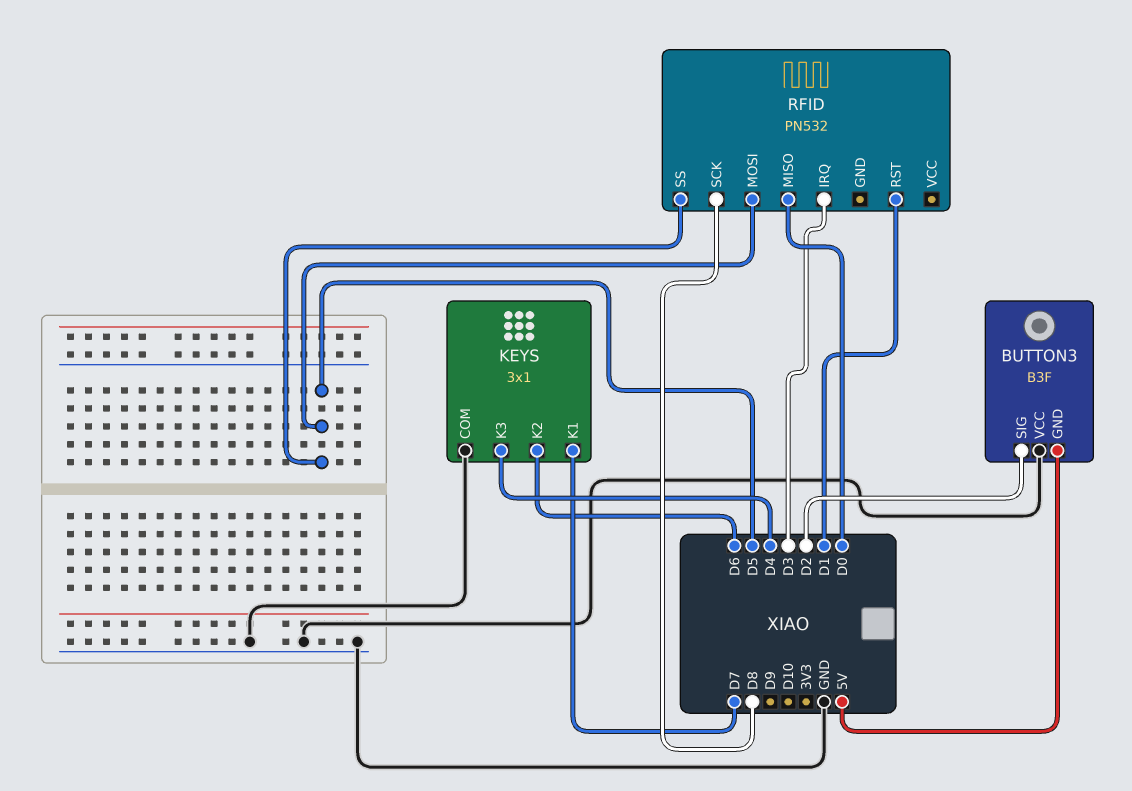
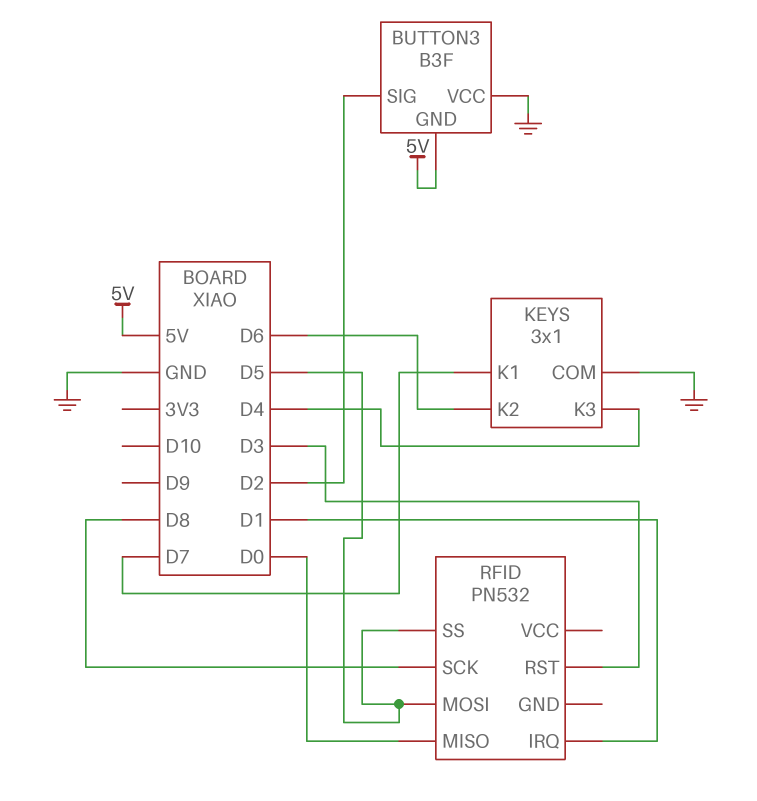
RFID pin IRQ: D3 -> D1
RFID pin RST: D1 -> D3

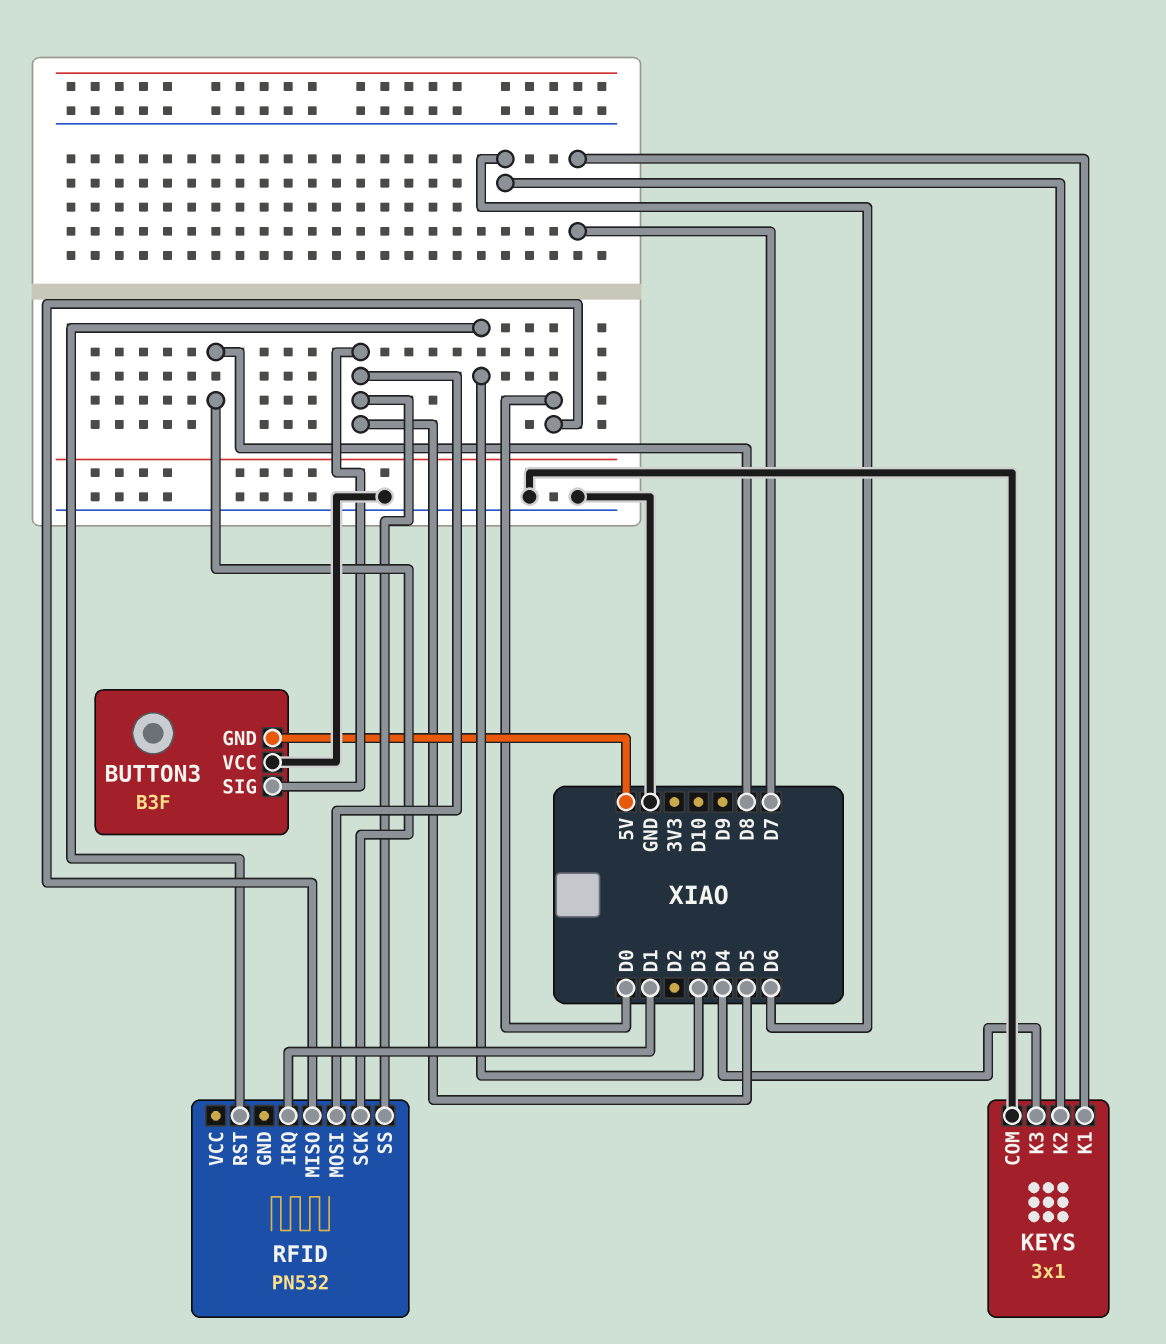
BUTTON3 pin SIG: D2 -> D5

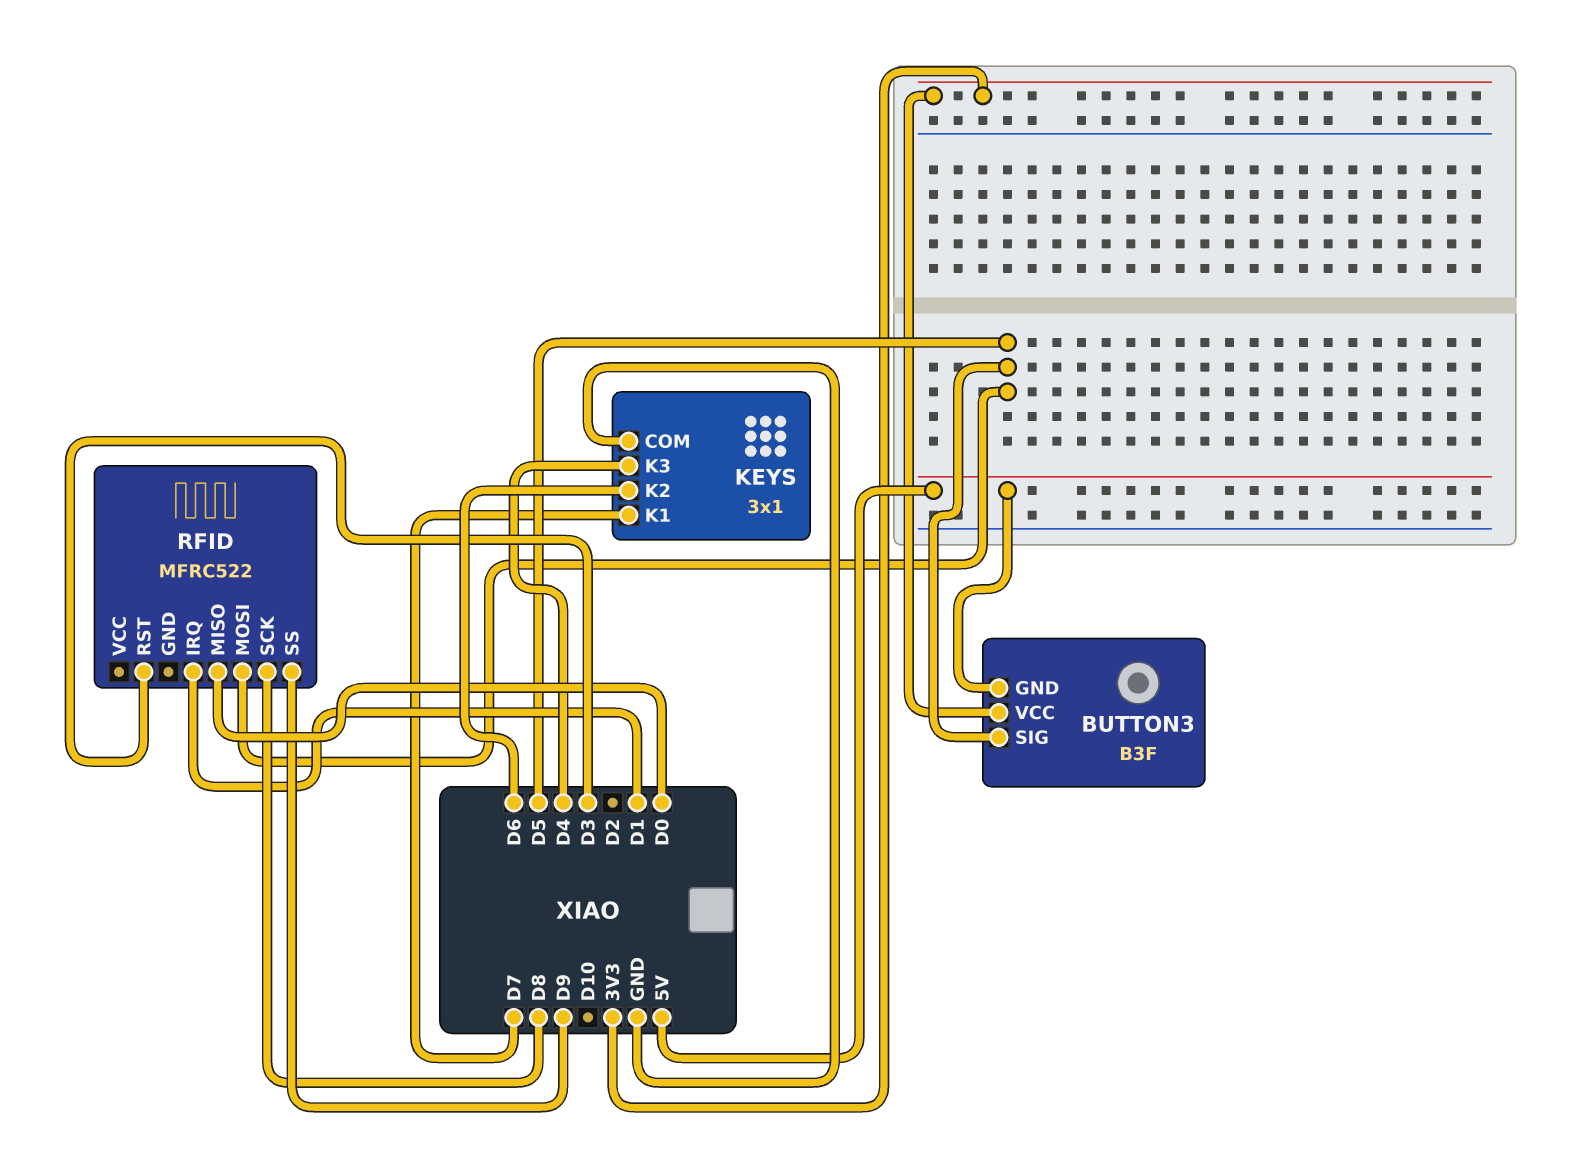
BUTTON3 pin VCC: GND -> 3V3
RFID: PN532 -> MFRC522
RFID pin SS: D5 -> D9

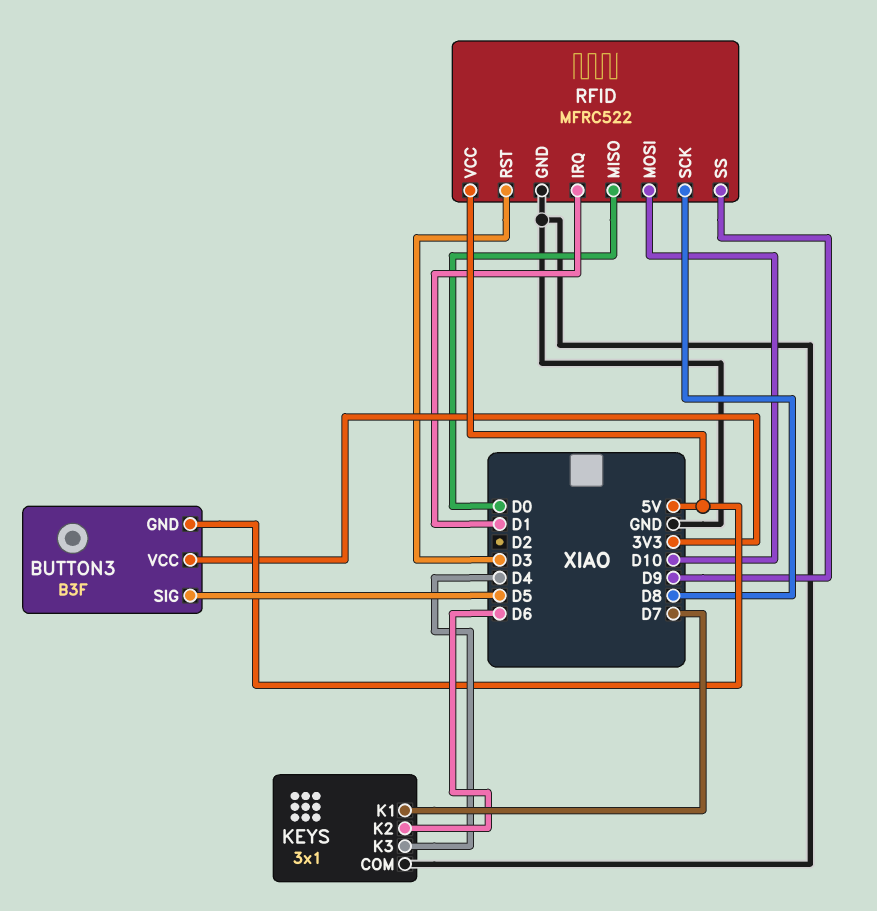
RFID pin GND: none -> GND
RFID pin MOSI: D5 -> D10
RFID pin VCC: none -> 5V

